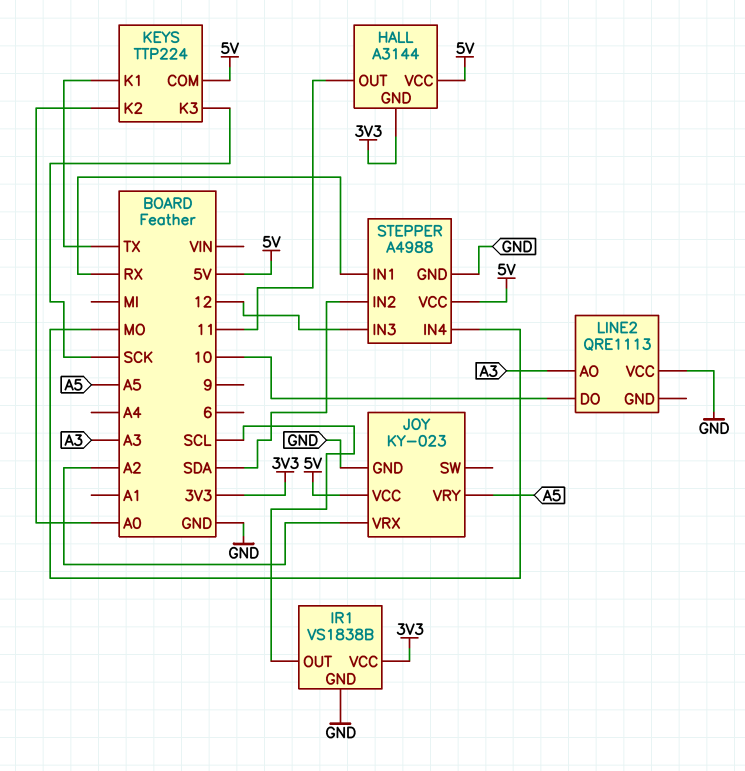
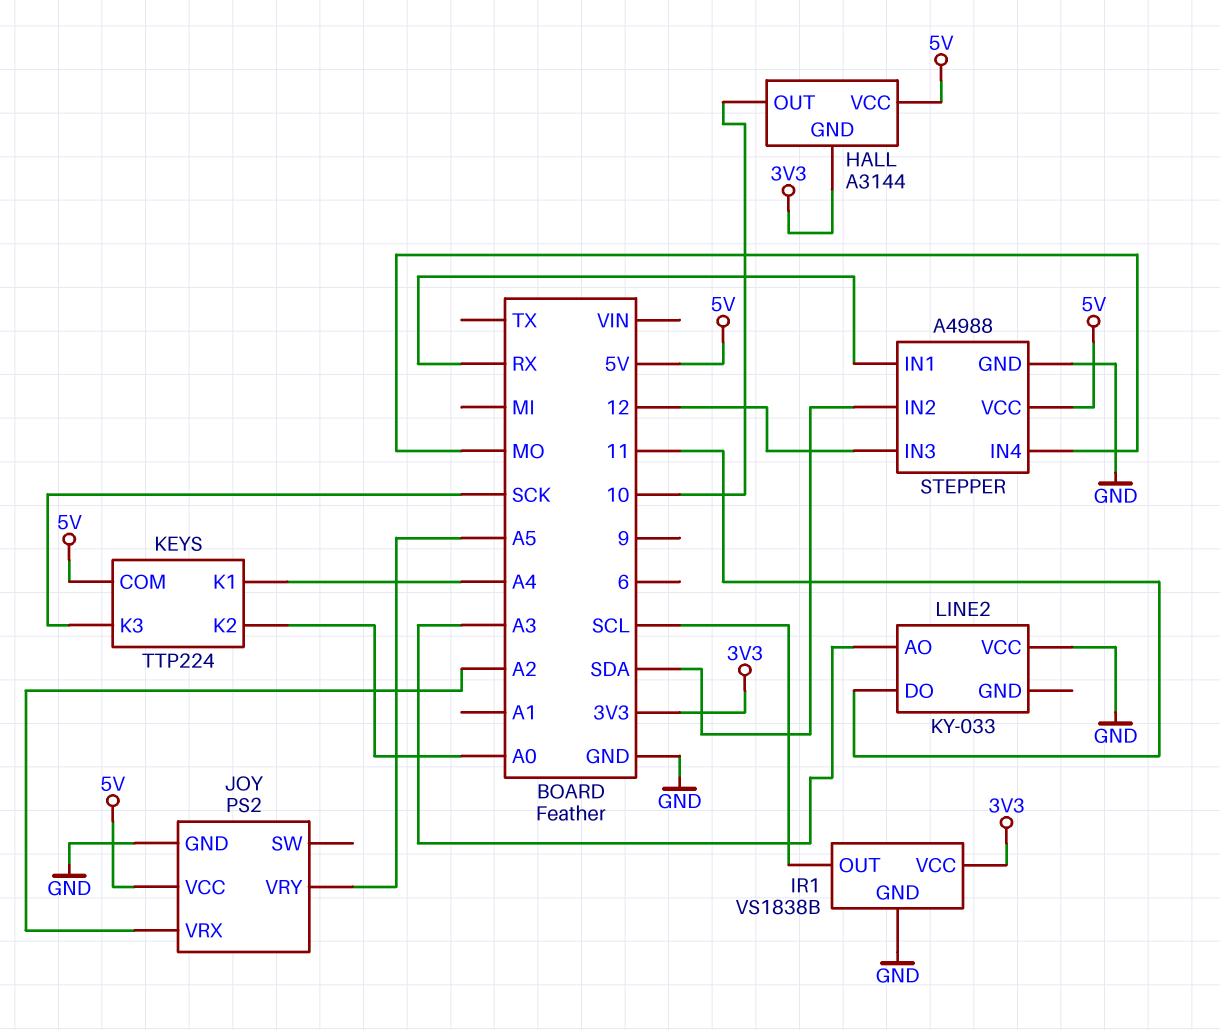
HALL pin OUT: 11 -> 10
JOY: KY-023 -> PS2
KEYS pin K1: TX -> A4
LINE2: QRE1113 -> KY-033
LINE2 pin DO: 10 -> 11

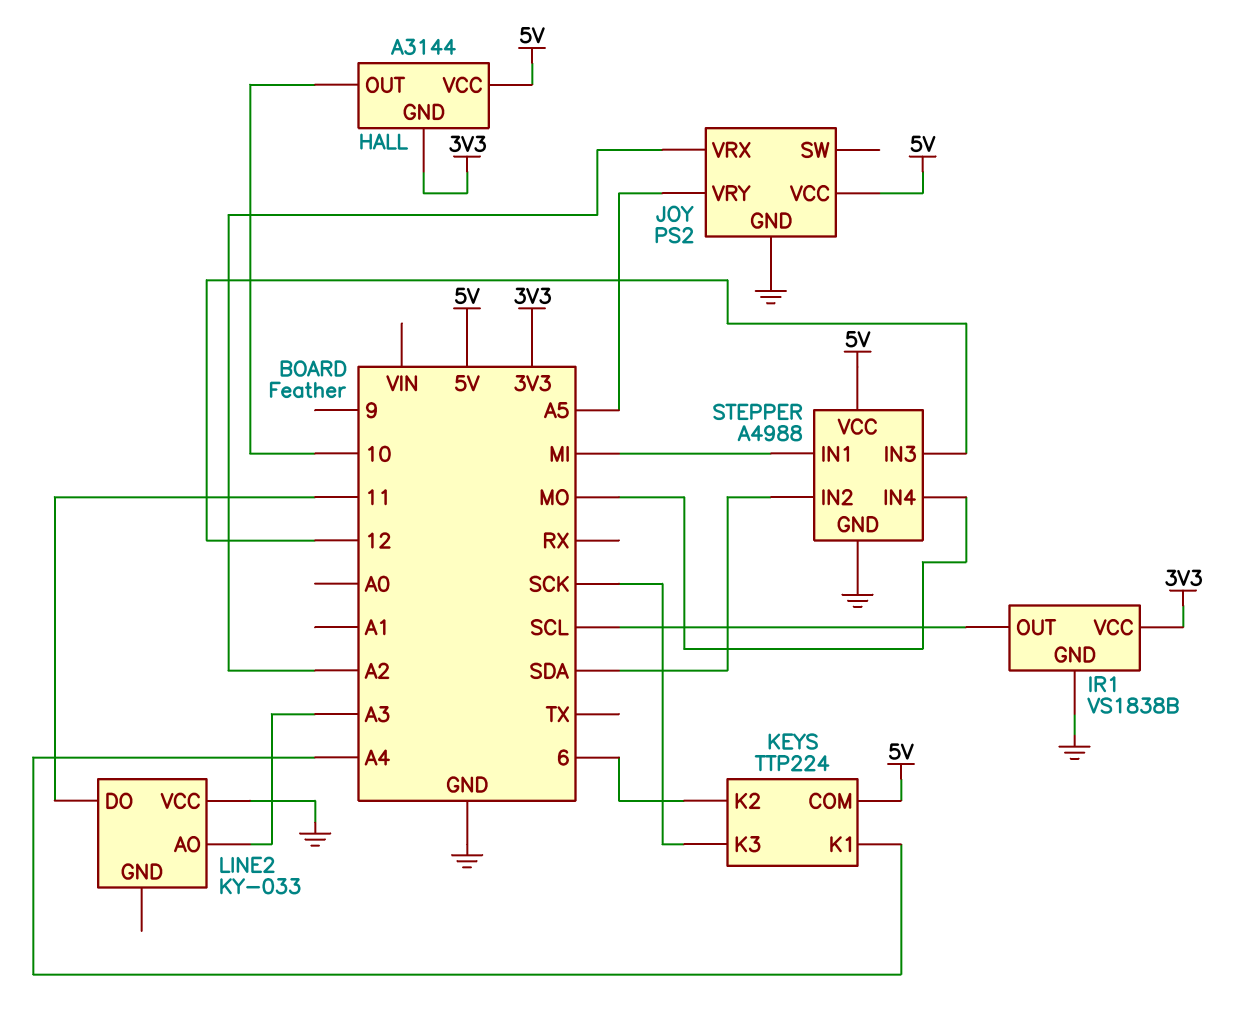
KEYS pin K2: A0 -> 6
STEPPER pin IN1: RX -> MI

